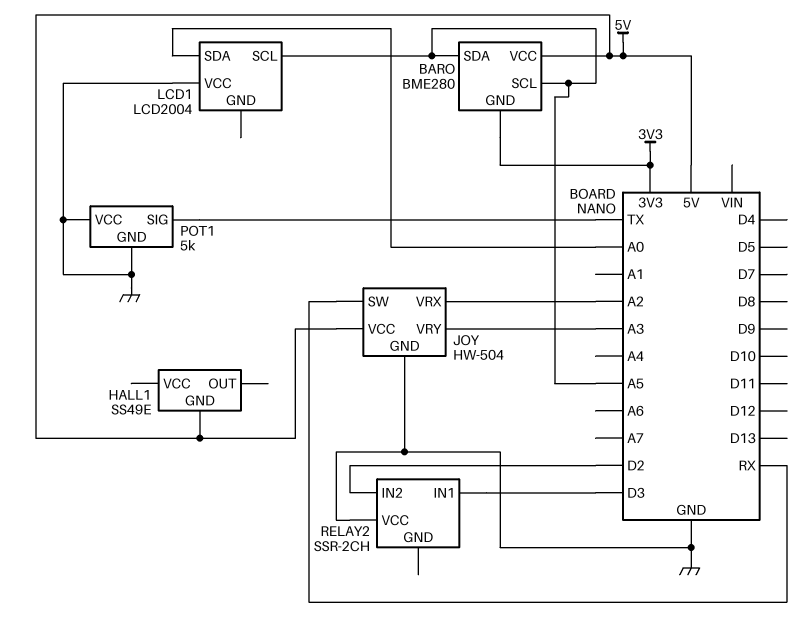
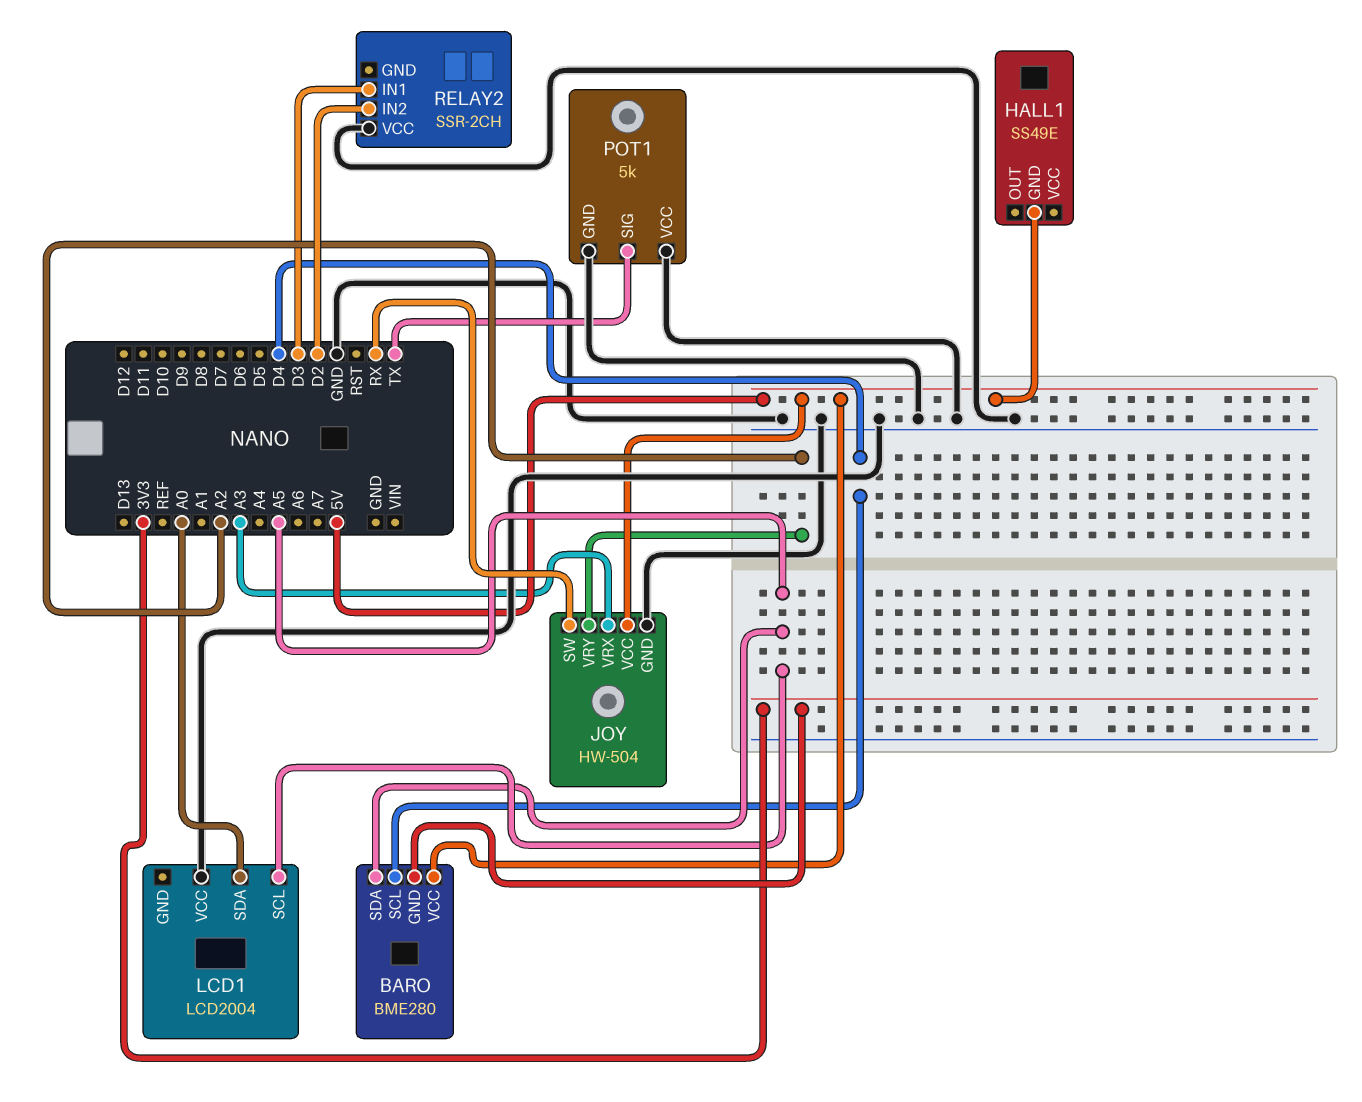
BARO pin SCL: A5 -> D4
JOY pin VRX: A2 -> A3
JOY pin VRY: A3 -> A2

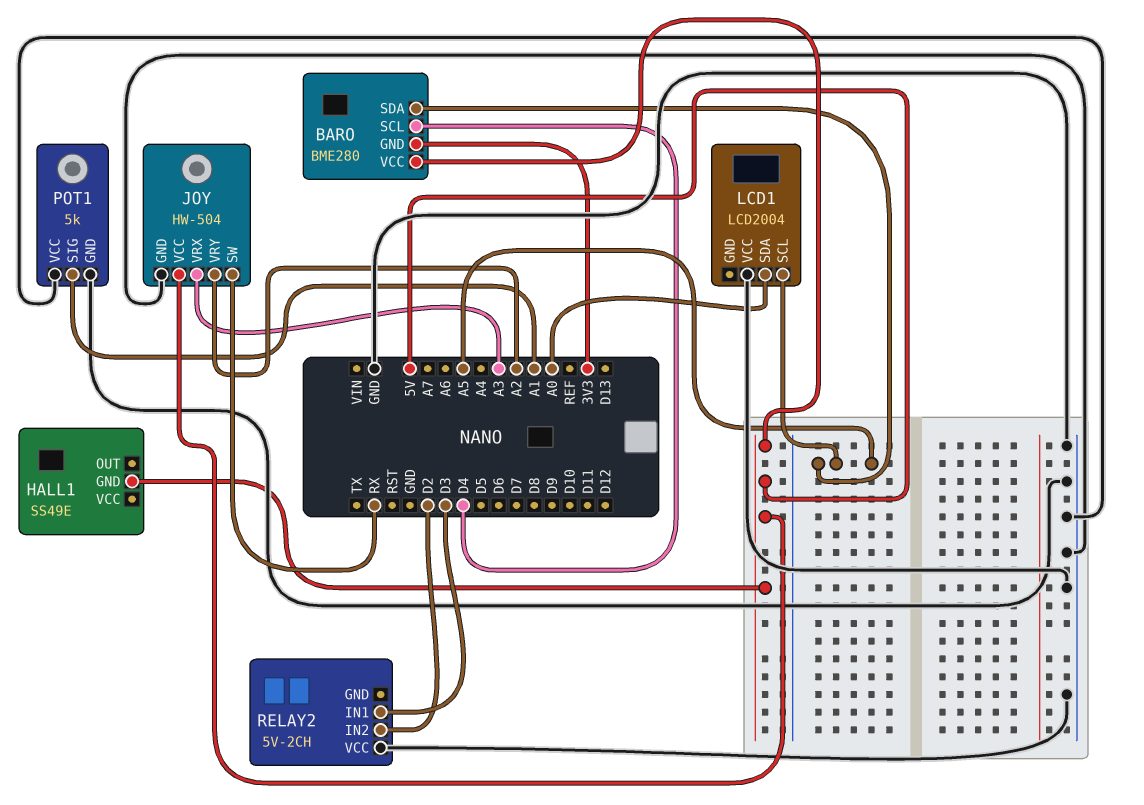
POT1 pin SIG: TX -> A1
RELAY2: SSR-2CH -> 5V-2CH

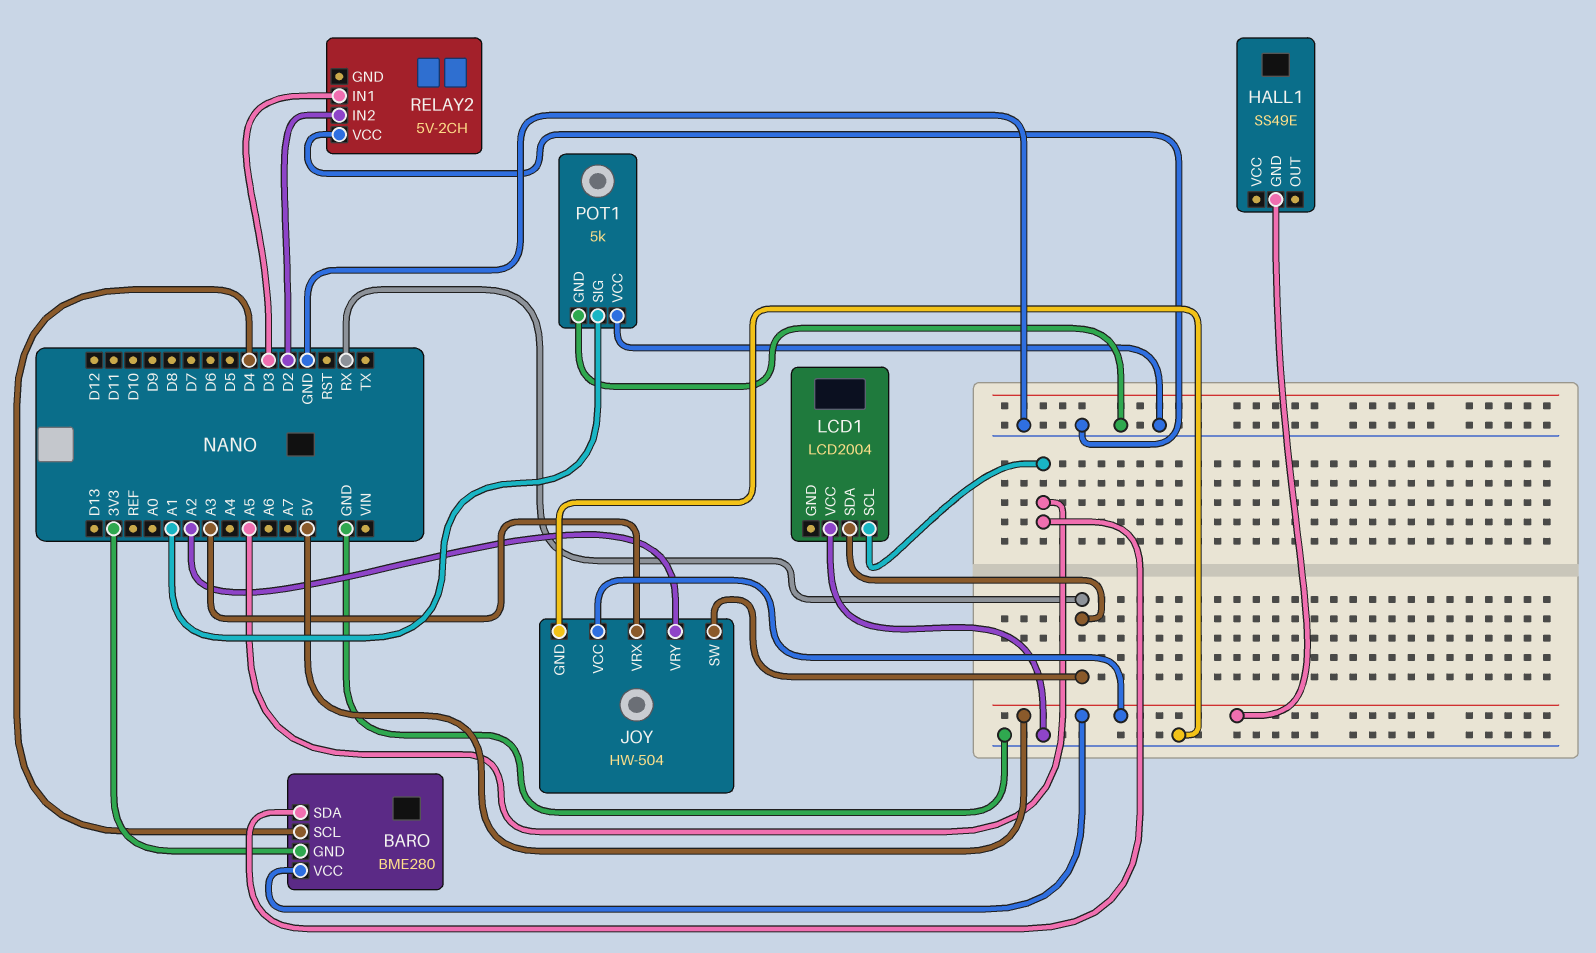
LCD1 pin SDA: A0 -> RX

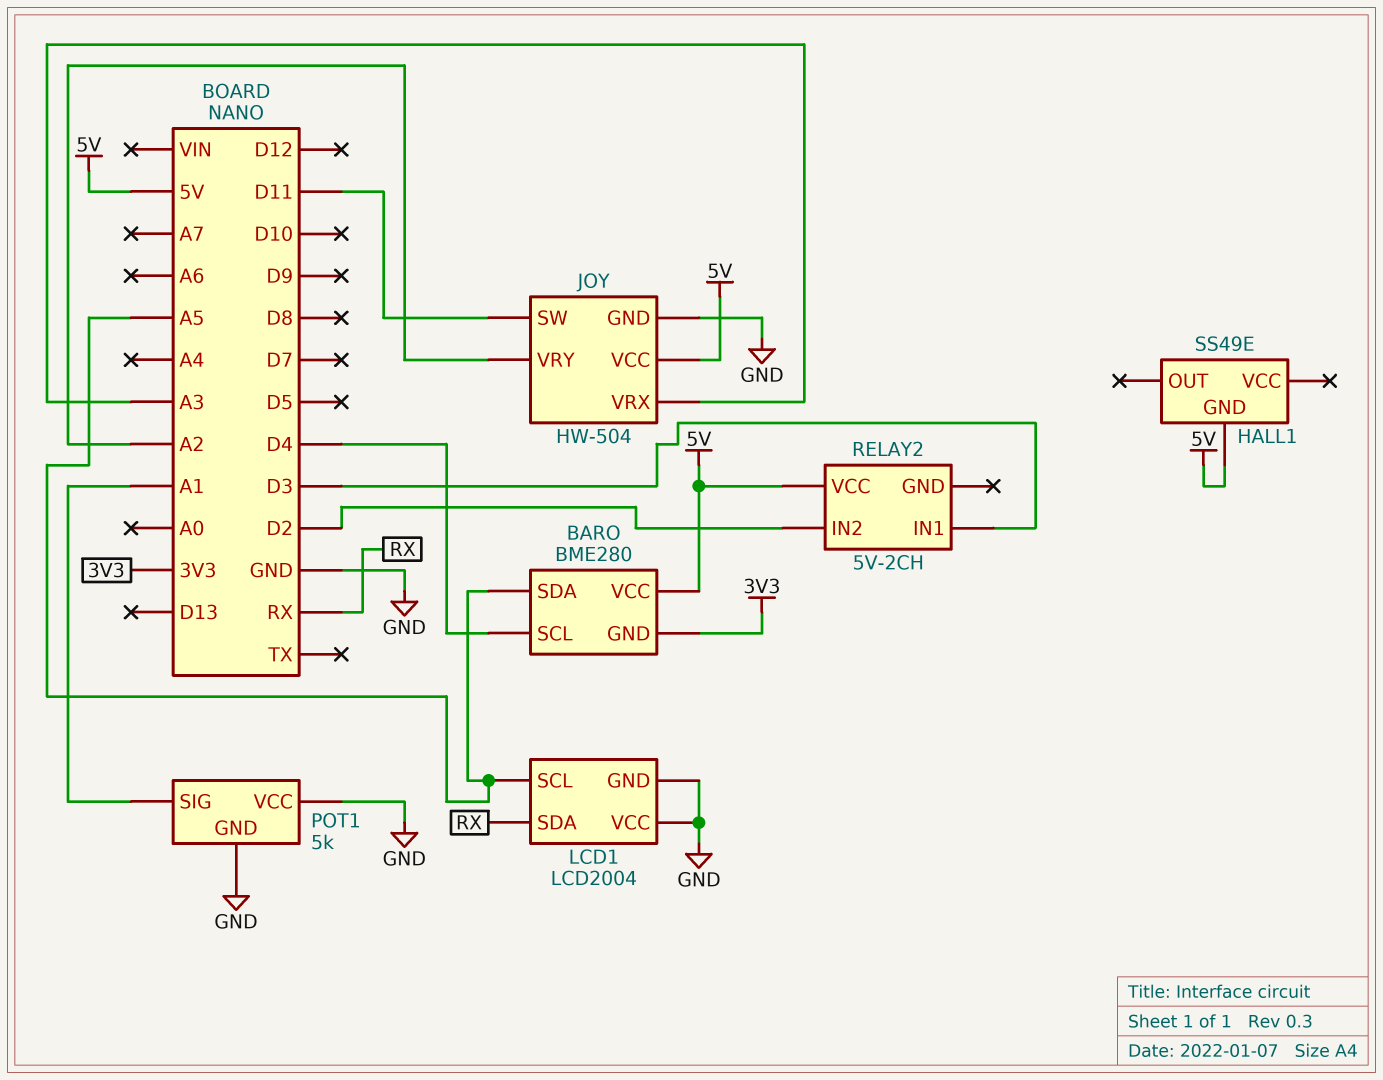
JOY pin SW: RX -> D11
LCD1 pin GND: none -> GND
RELAY2 pin VCC: GND -> 5V

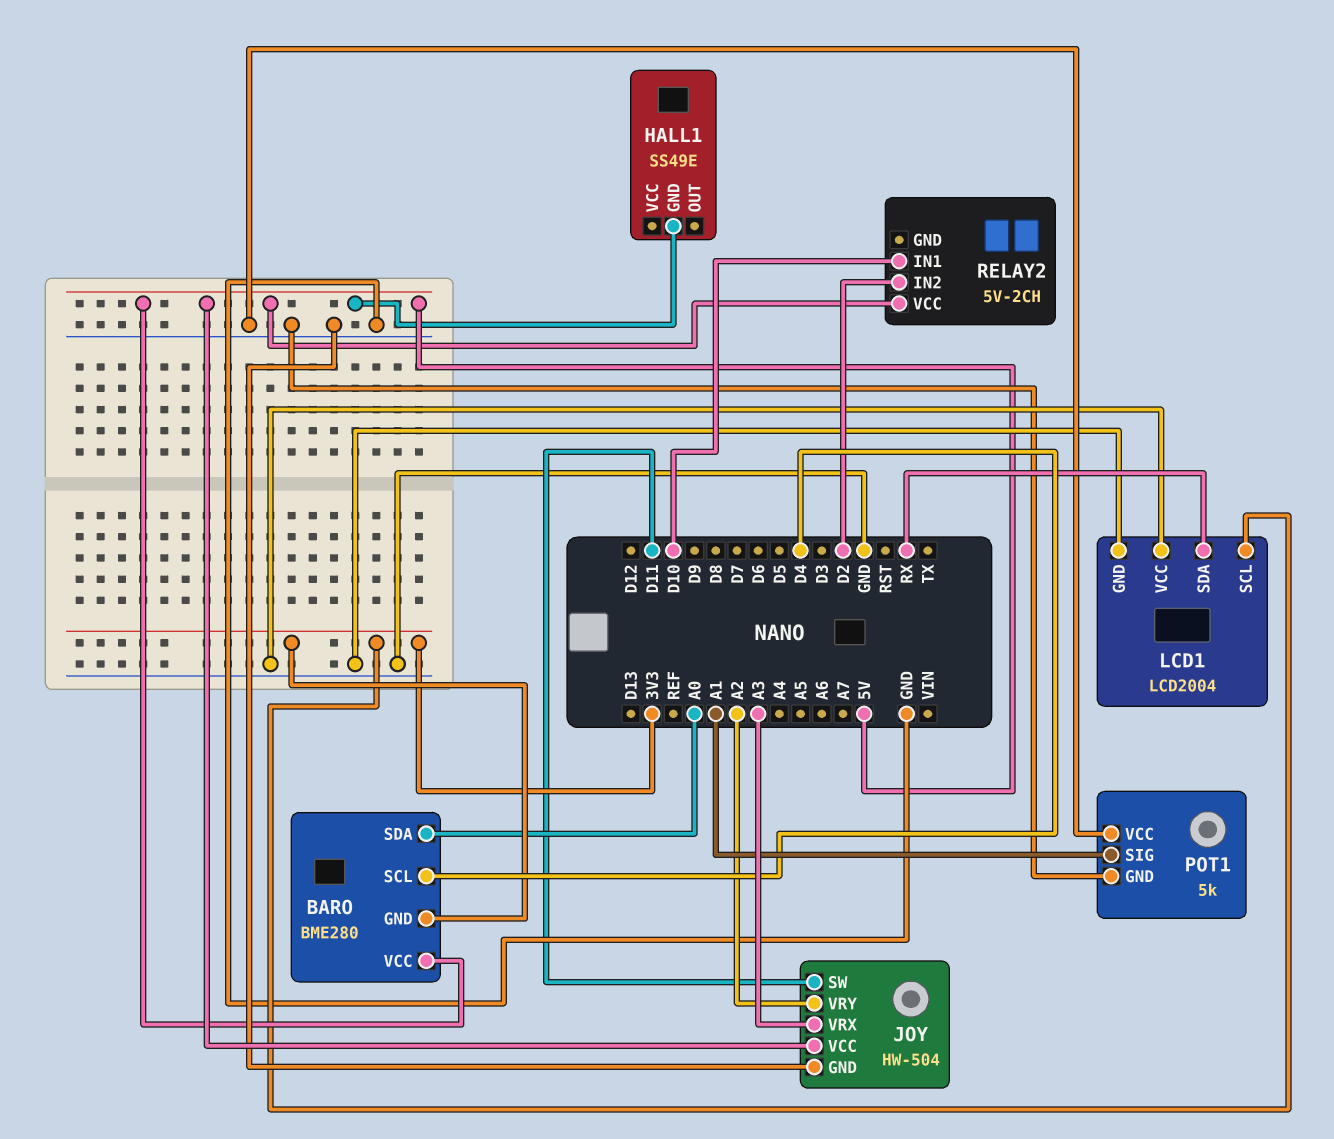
BARO pin SDA: A5 -> A0
LCD1 pin SCL: A5 -> 3V3
RELAY2 pin IN1: D3 -> D10

